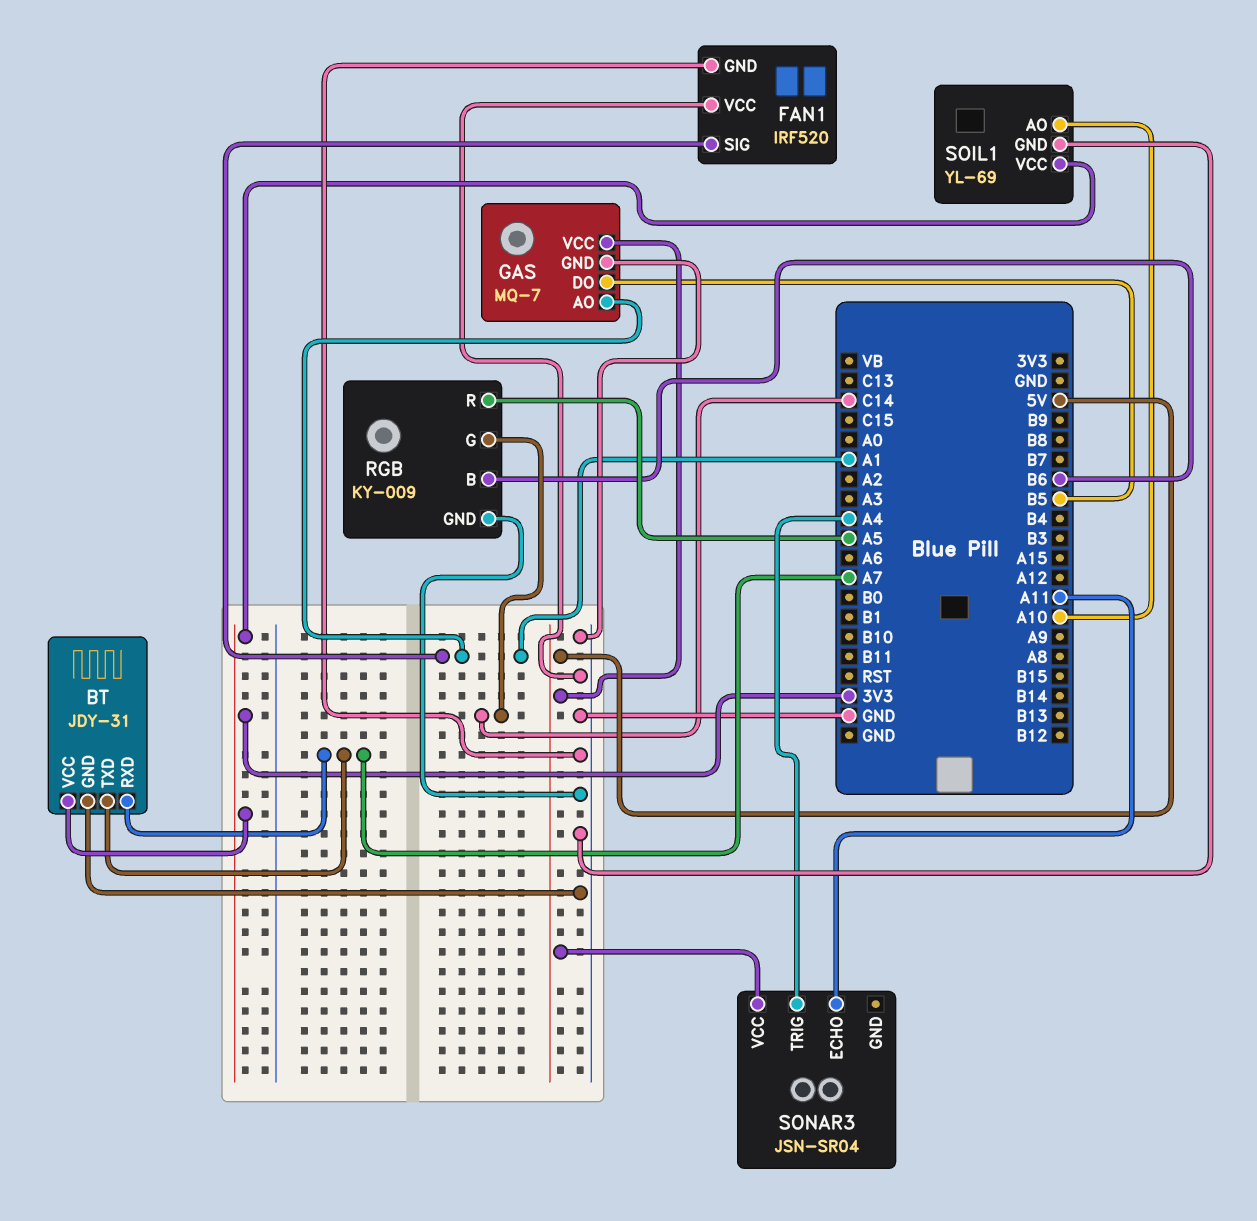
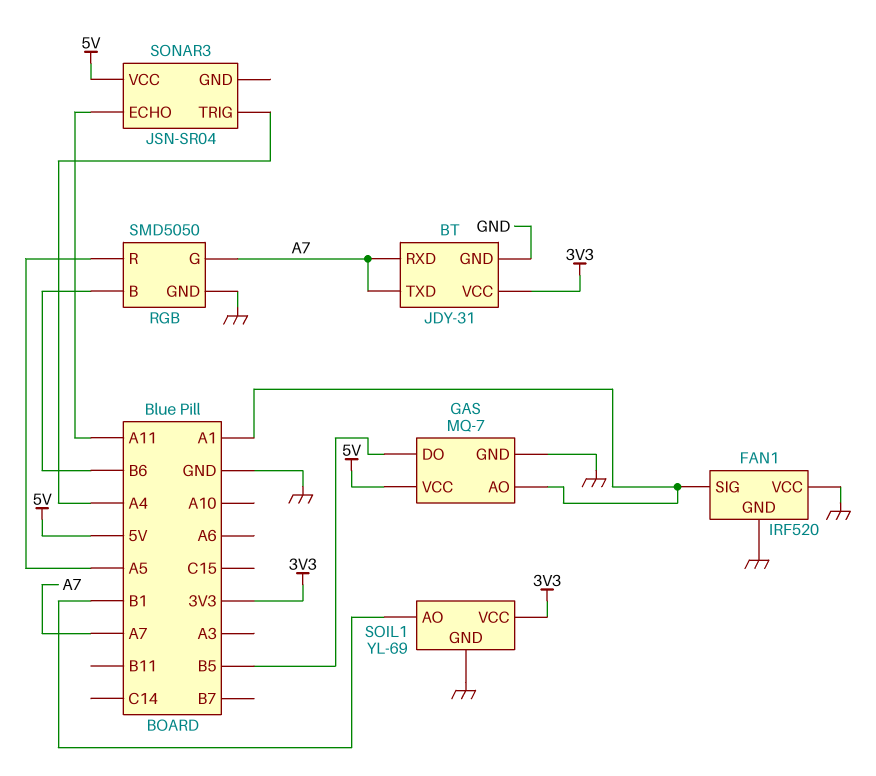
RGB: KY-009 -> SMD5050
RGB pin G: C14 -> A7
SOIL1 pin AO: A10 -> B1

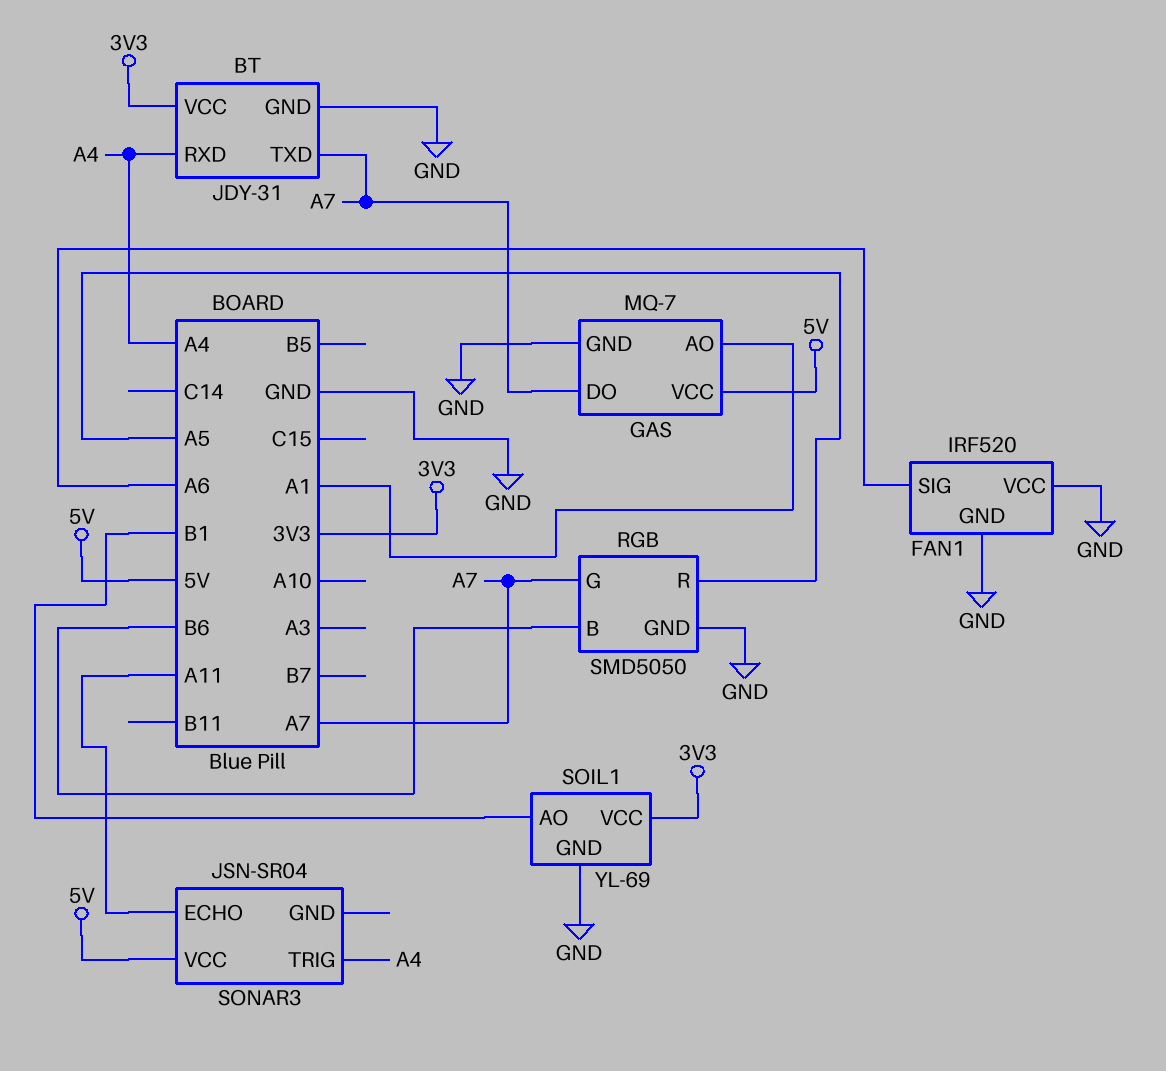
BT pin RXD: A7 -> A4
FAN1 pin SIG: A1 -> A6
GAS pin DO: B5 -> A7

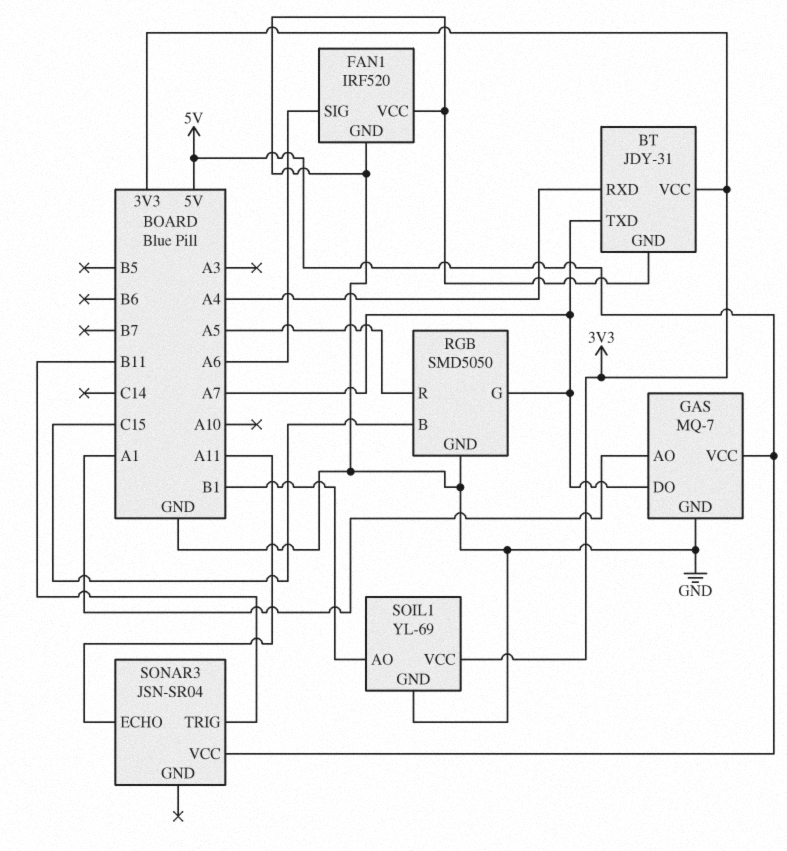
RGB pin B: B6 -> C15
SONAR3 pin TRIG: A4 -> B11

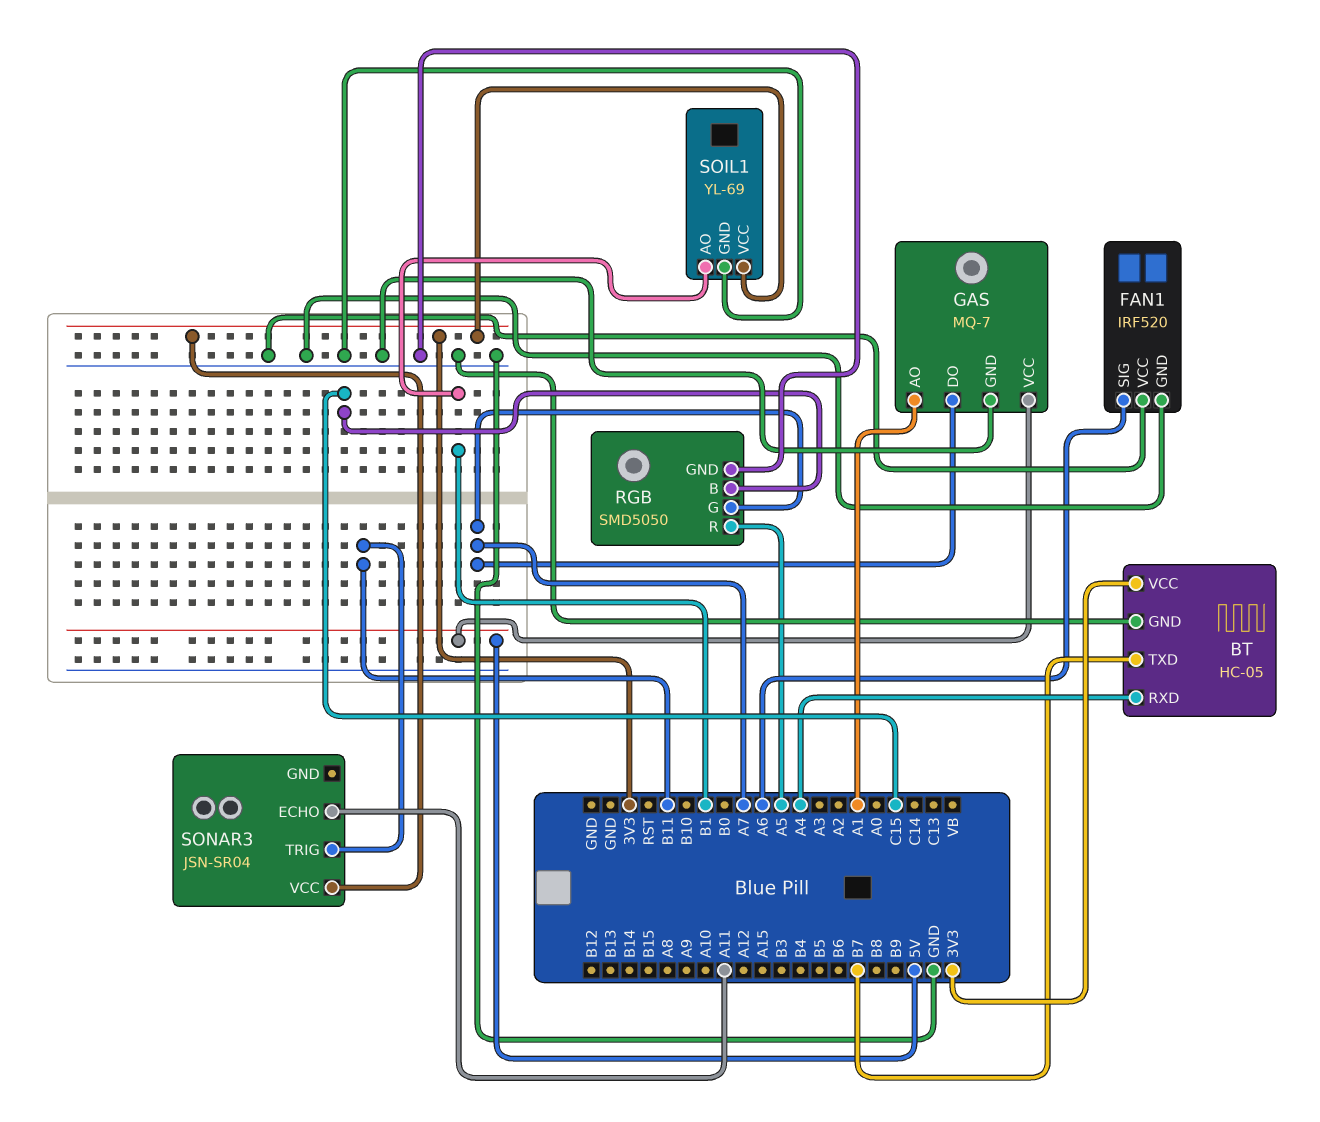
BT: JDY-31 -> HC-05
BT pin TXD: A7 -> B7
SONAR3 pin VCC: 5V -> 3V3

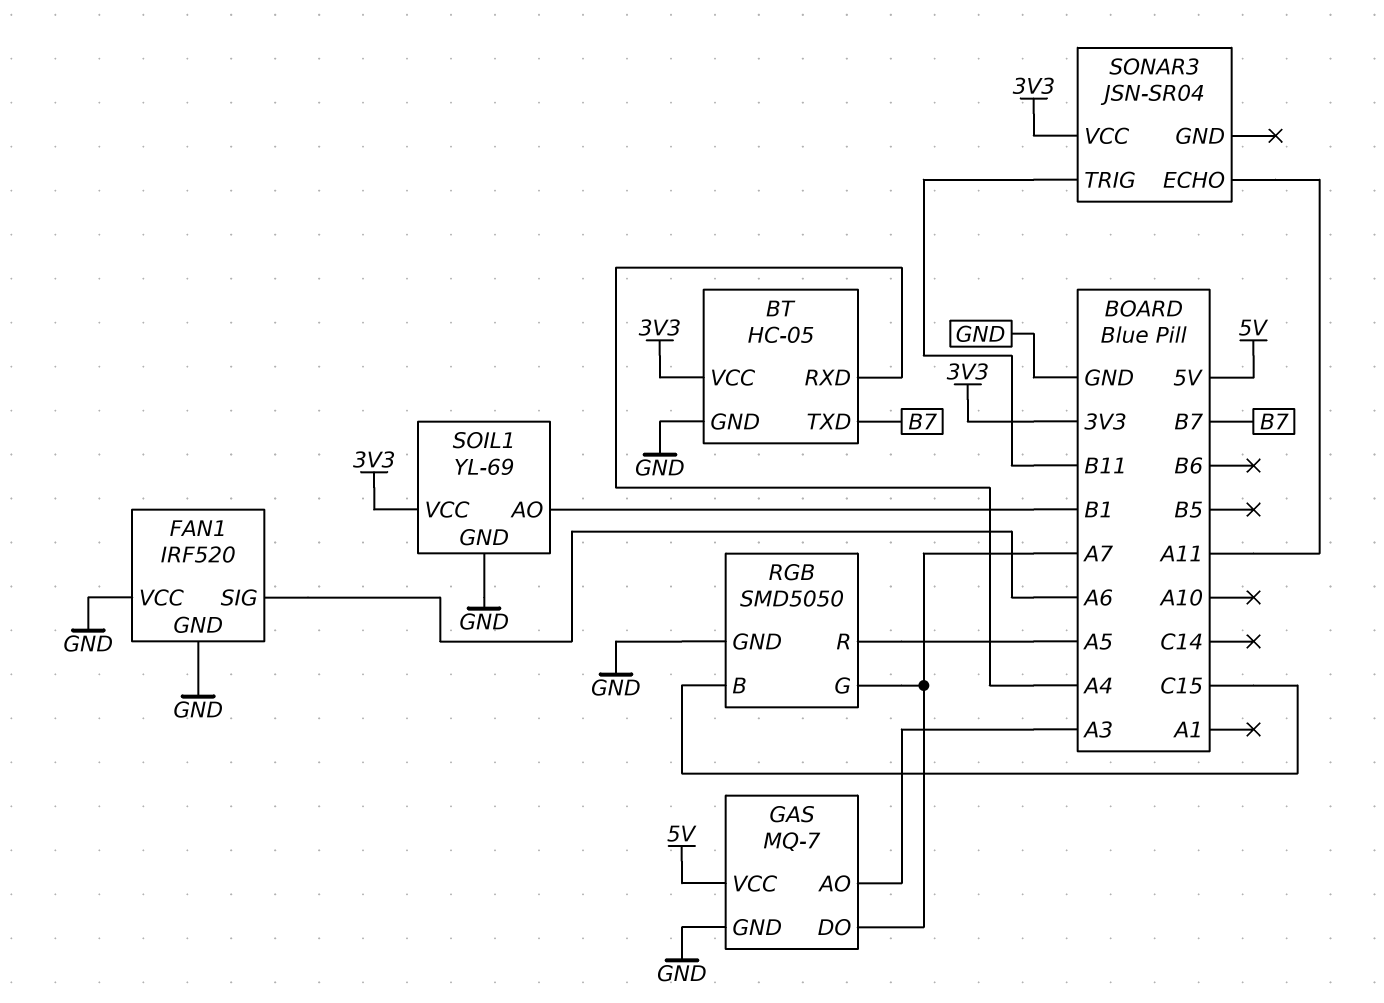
GAS pin AO: A1 -> A3

